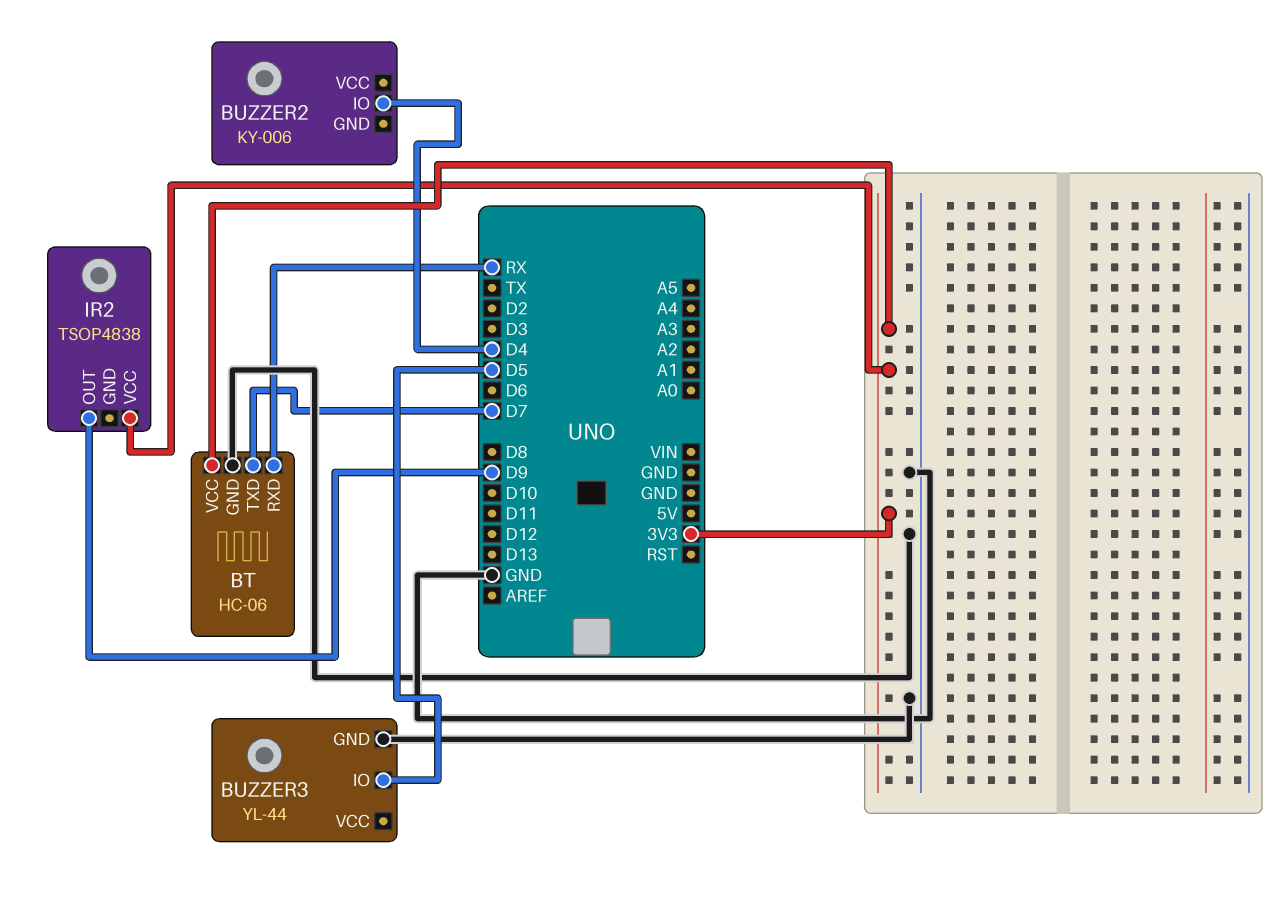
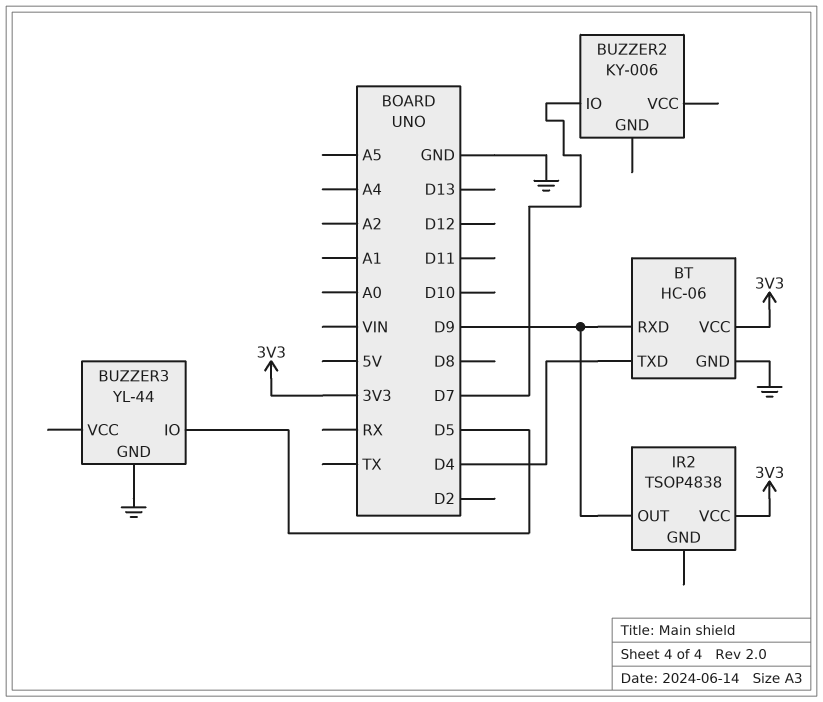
BT pin RXD: RX -> D9
BT pin TXD: D7 -> D4
BUZZER2 pin IO: D4 -> D7

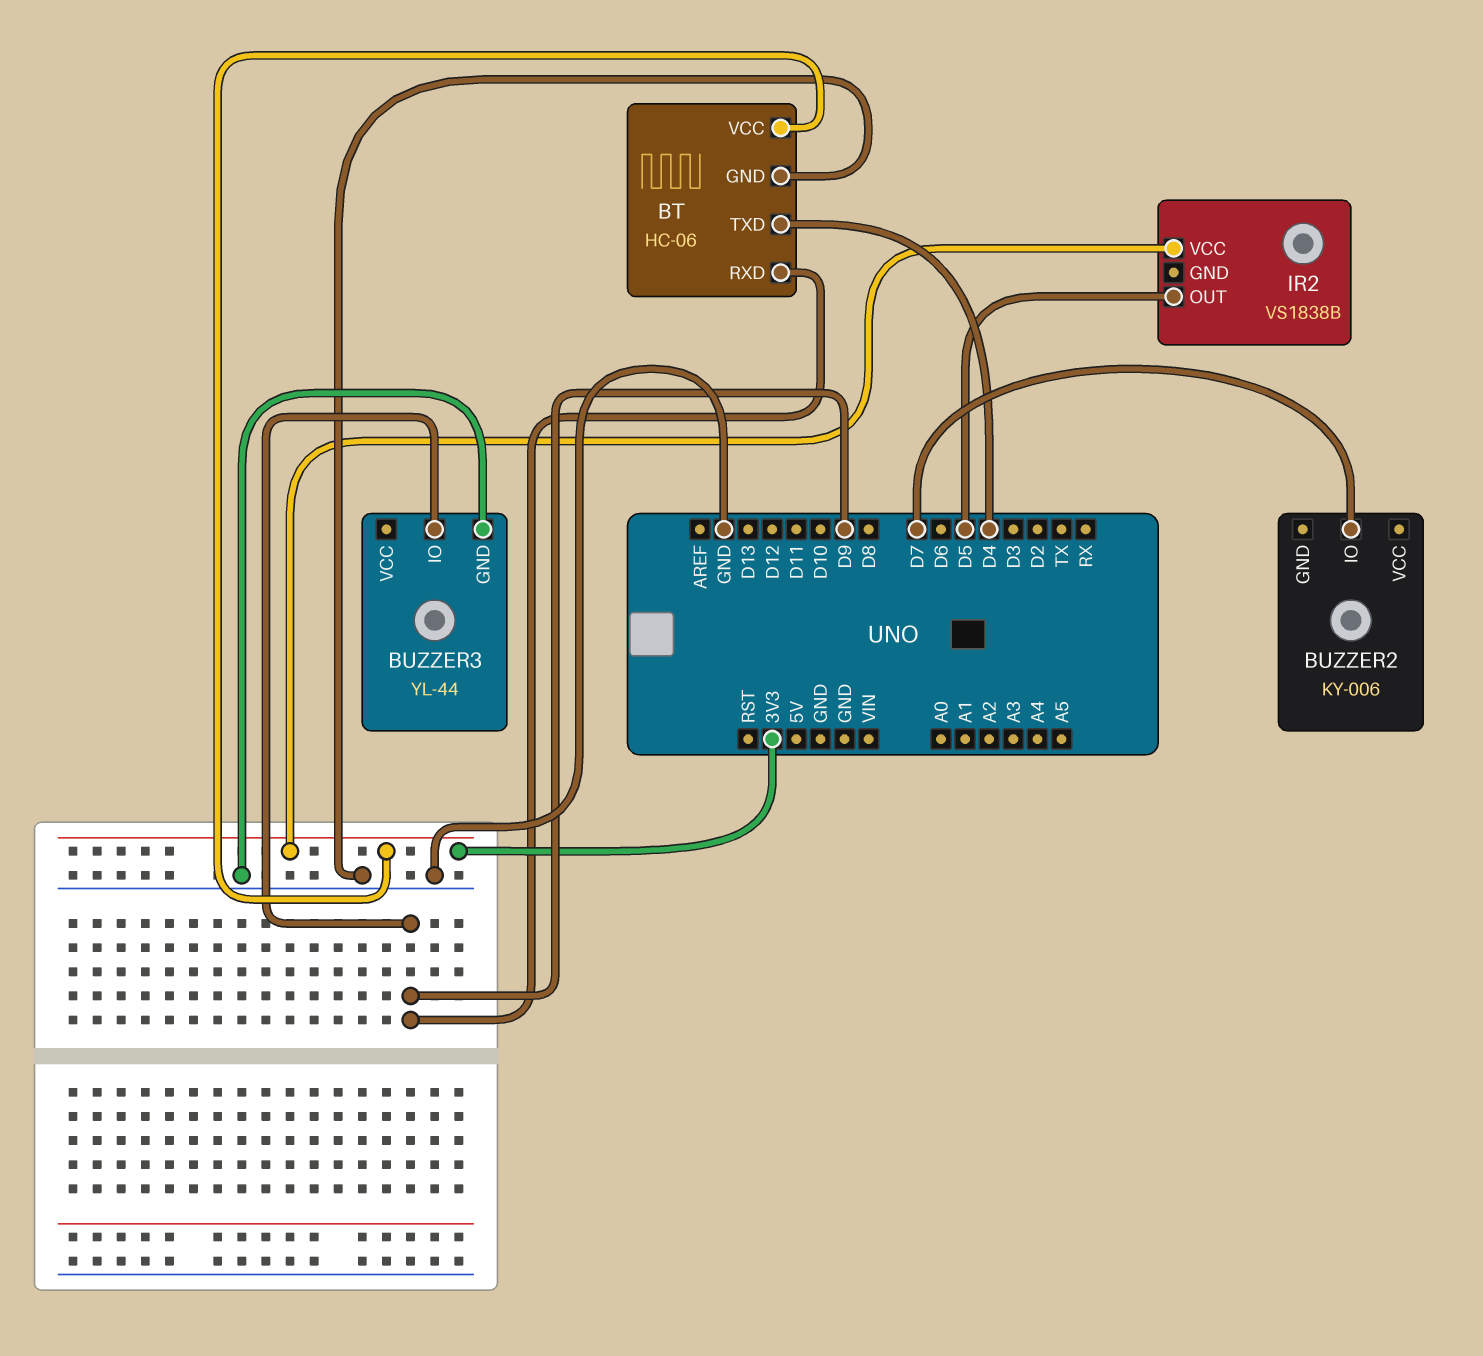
BUZZER3 pin IO: D5 -> D9
IR2: TSOP4838 -> VS1838B
IR2 pin OUT: D9 -> D5

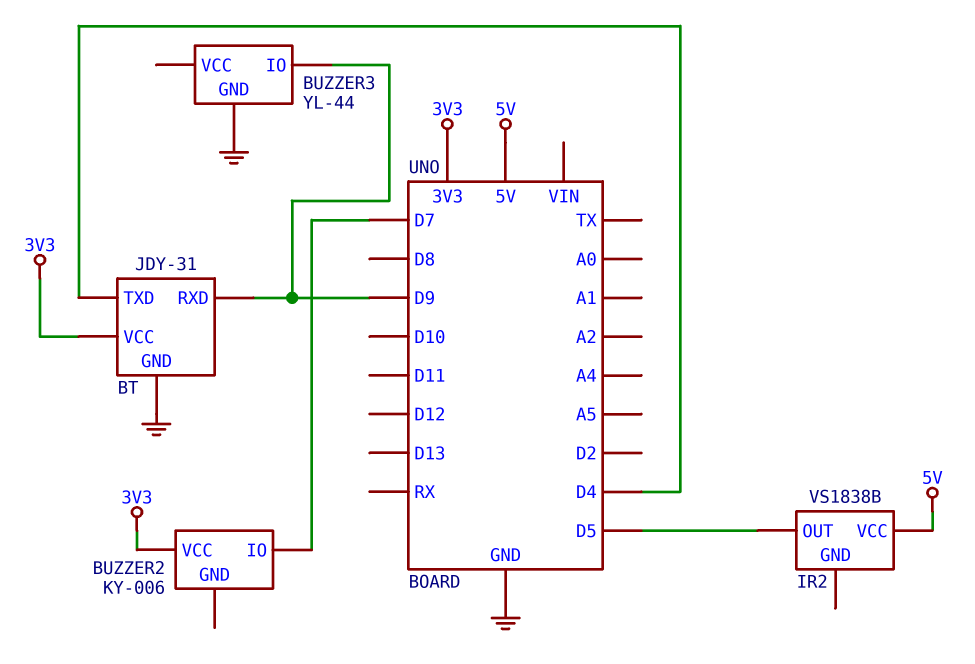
BT: HC-06 -> JDY-31
BUZZER2 pin VCC: none -> 3V3
IR2 pin VCC: 3V3 -> 5V

